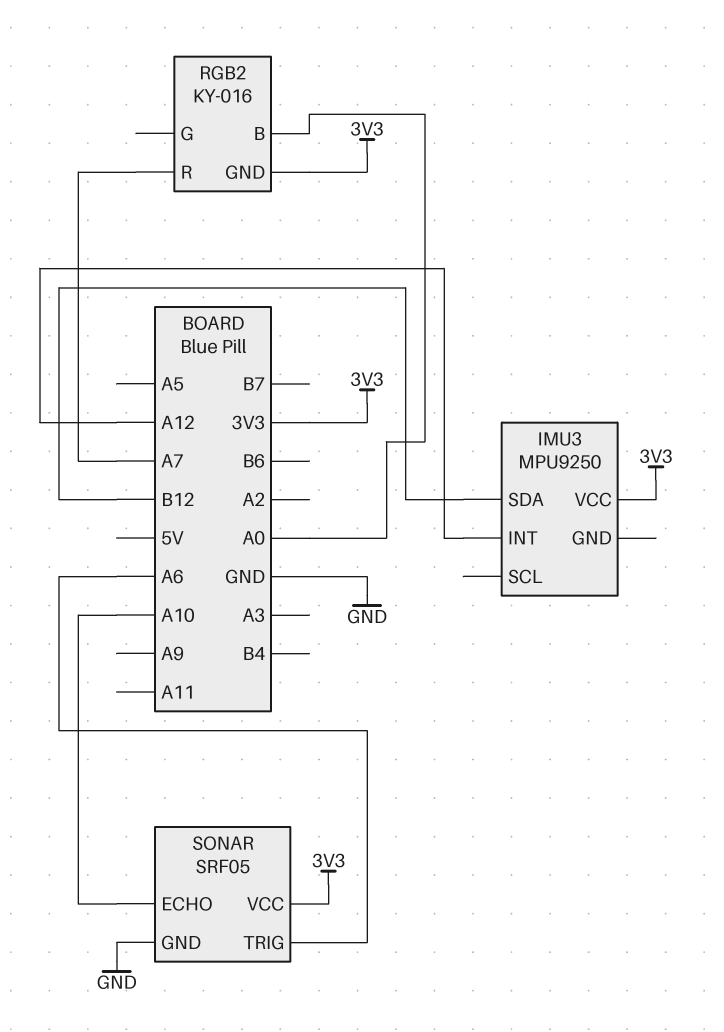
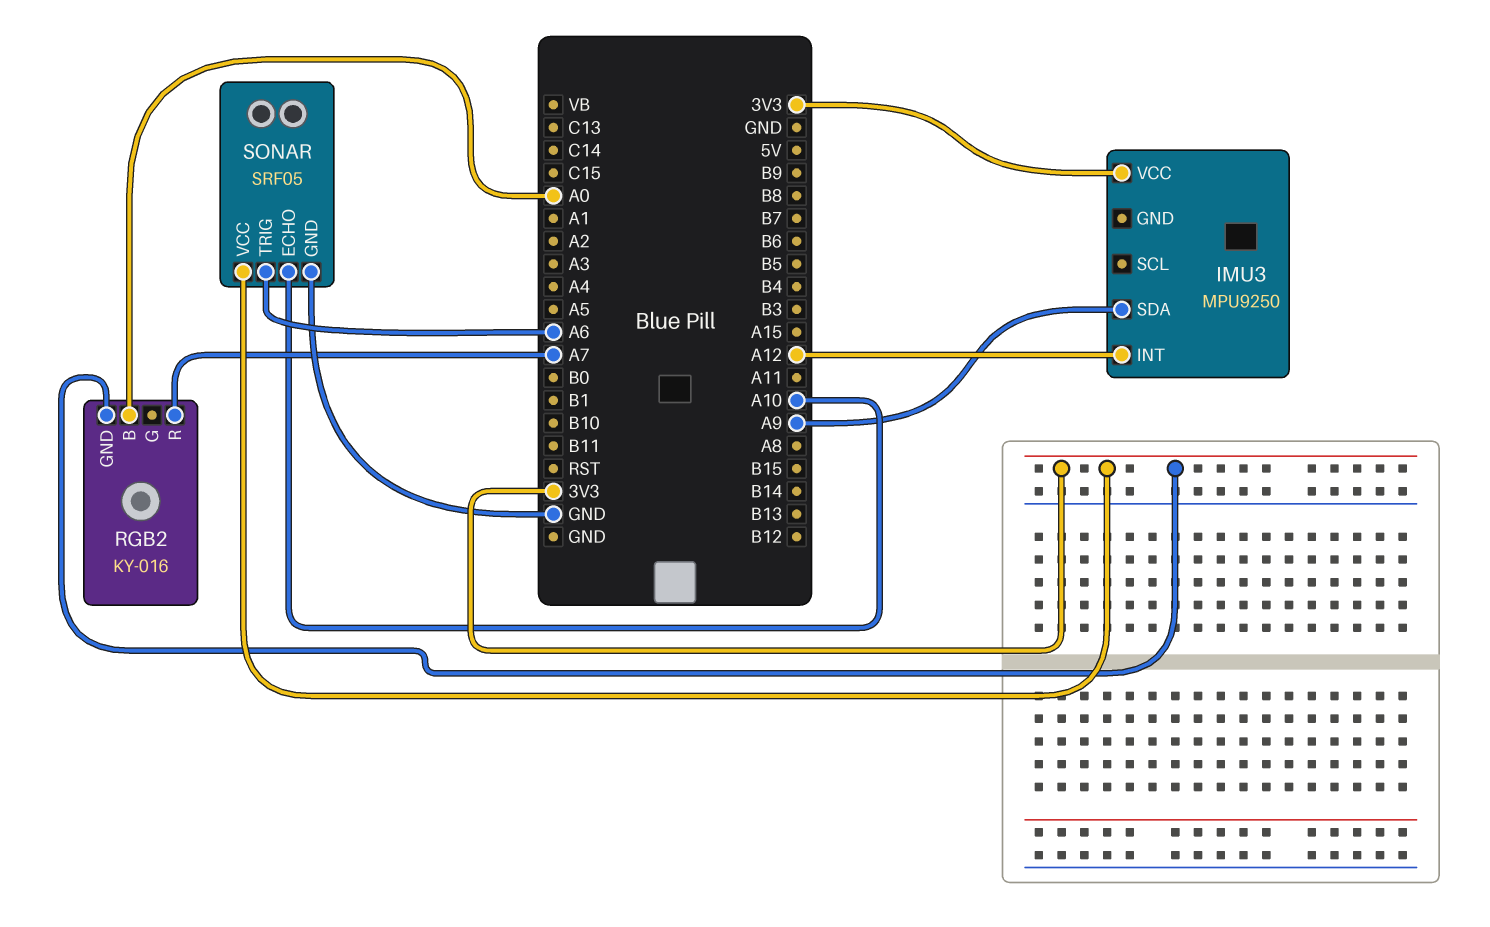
IMU3 pin SDA: B12 -> A9

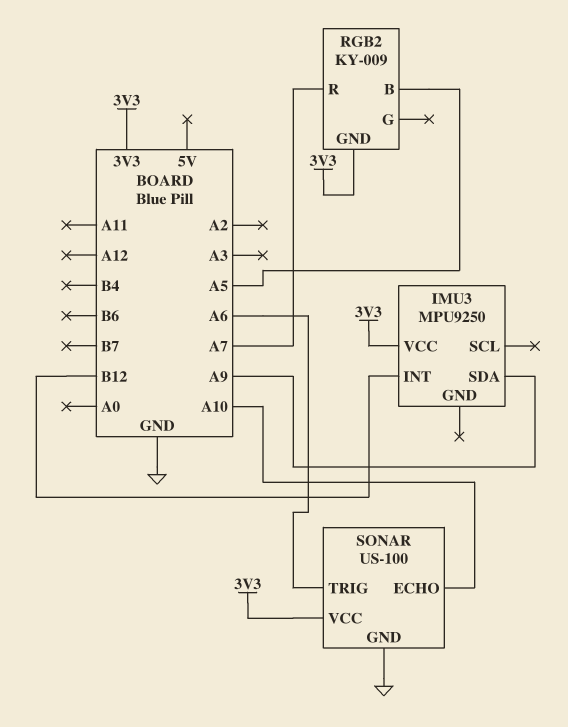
IMU3 pin INT: A12 -> B12
RGB2: KY-016 -> KY-009
RGB2 pin B: A0 -> A5
SONAR: SRF05 -> US-100

